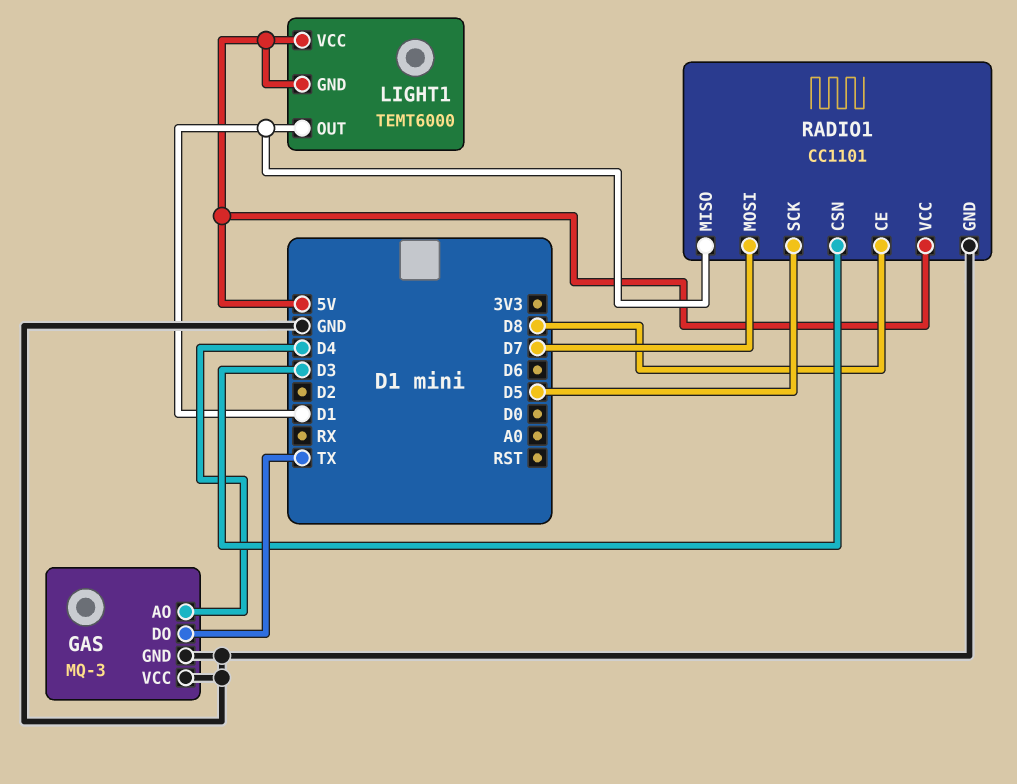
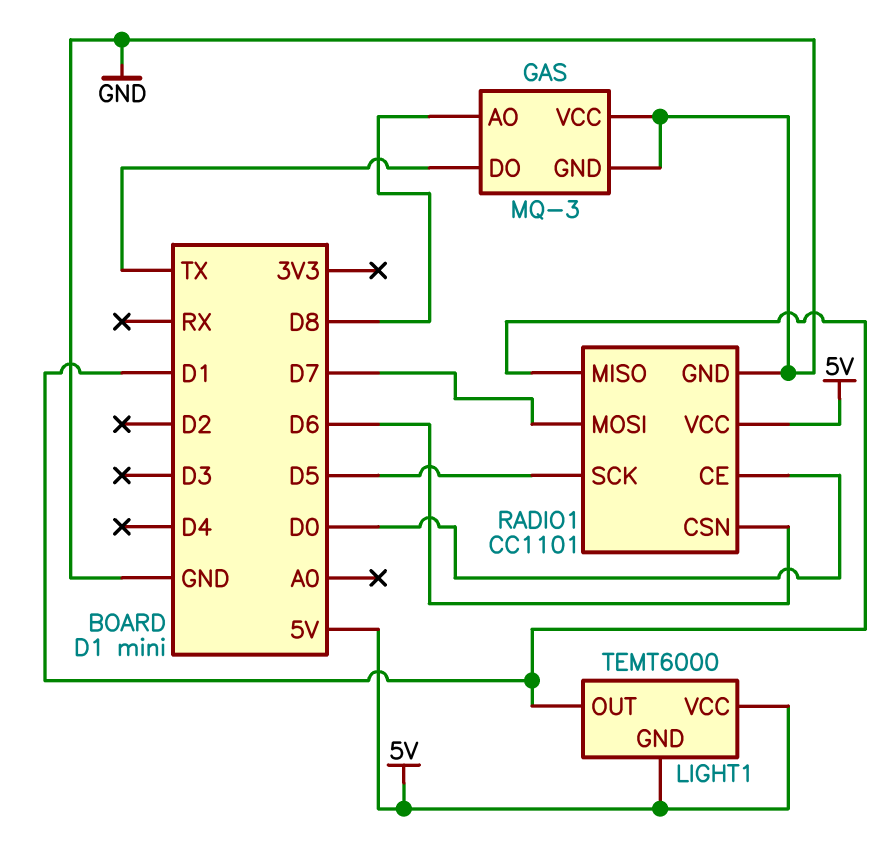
GAS pin AO: D4 -> D8
RADIO1 pin CE: D8 -> D0
RADIO1 pin CSN: D3 -> D6

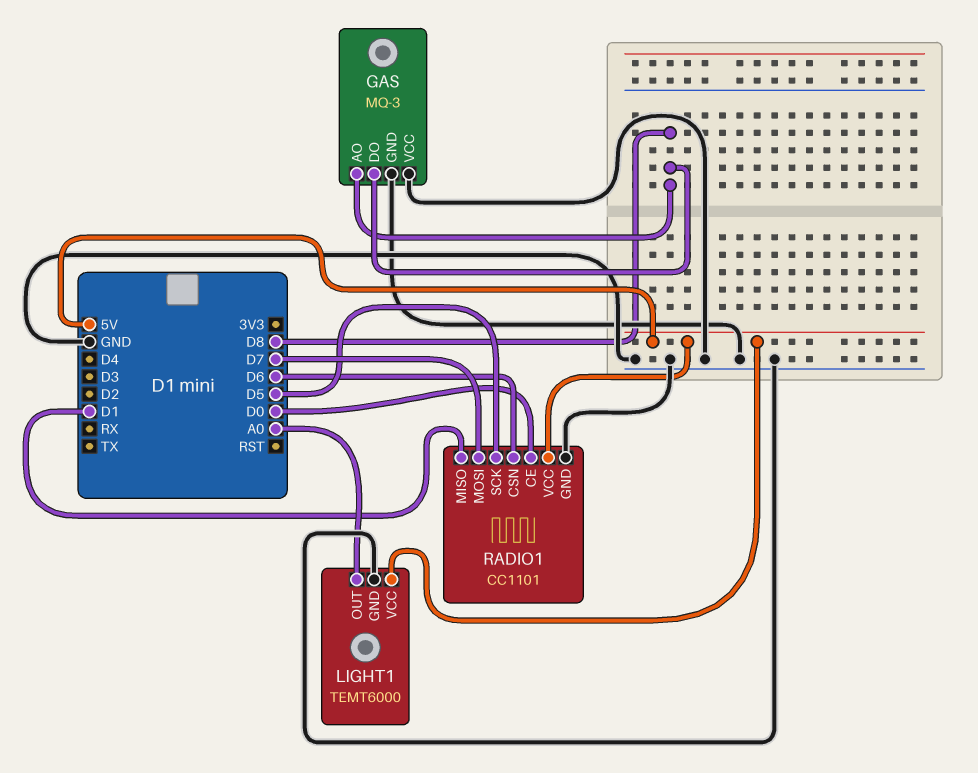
GAS pin DO: TX -> D8
LIGHT1 pin GND: 5V -> GND
LIGHT1 pin OUT: D1 -> A0

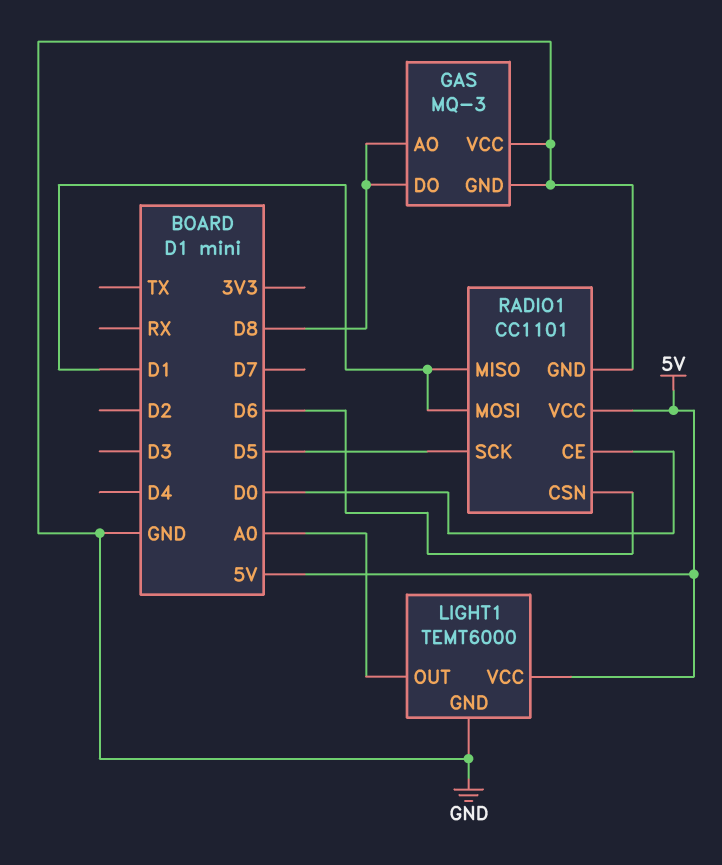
RADIO1 pin MOSI: D7 -> D1

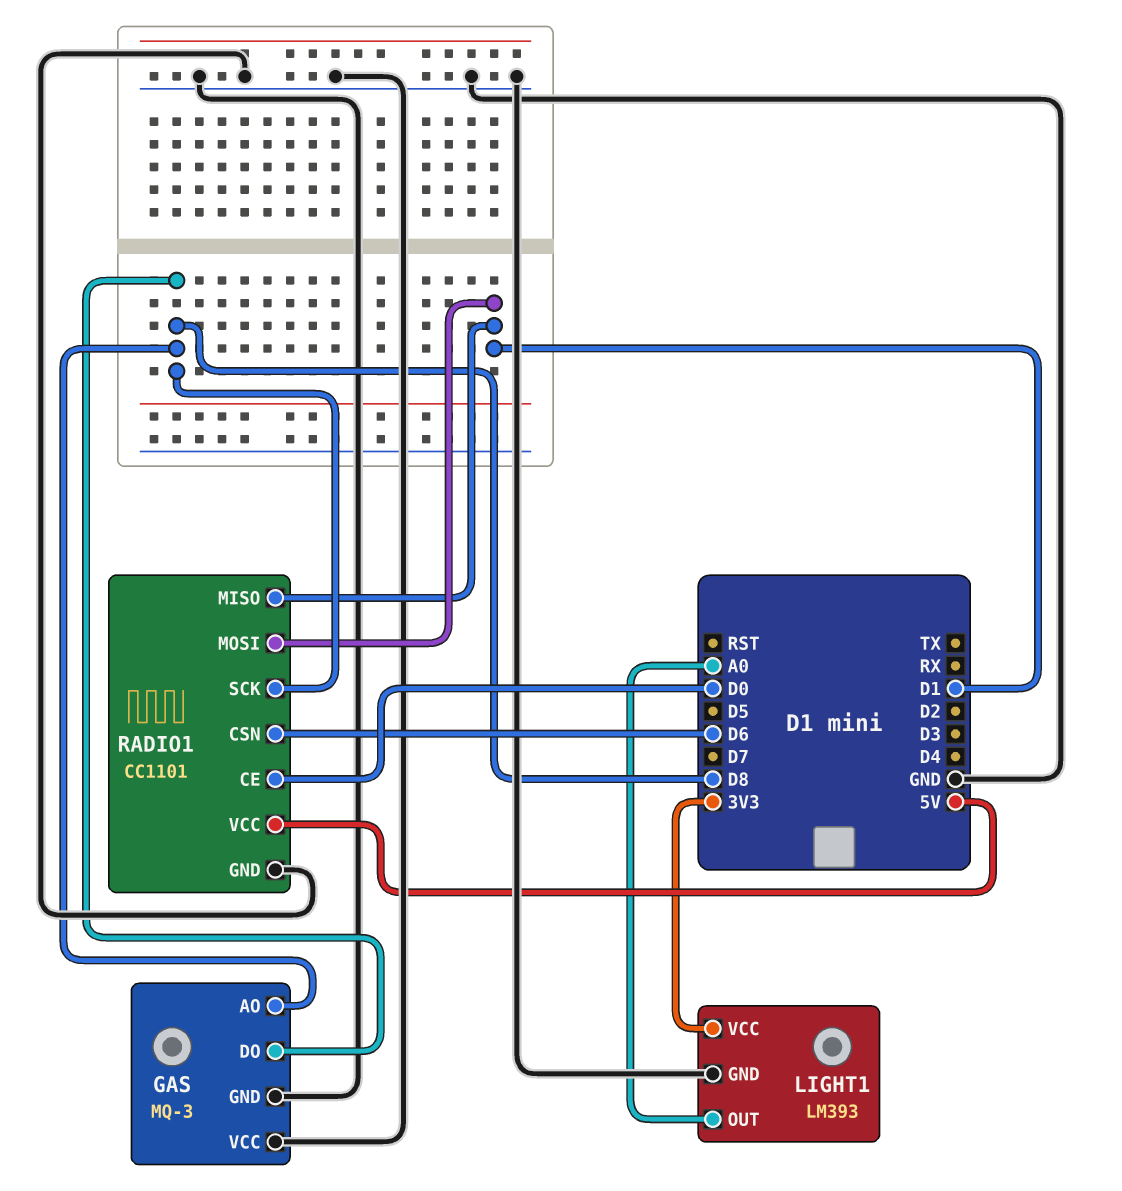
LIGHT1: TEMT6000 -> LM393
LIGHT1 pin VCC: 5V -> 3V3
RADIO1 pin SCK: D5 -> D8

